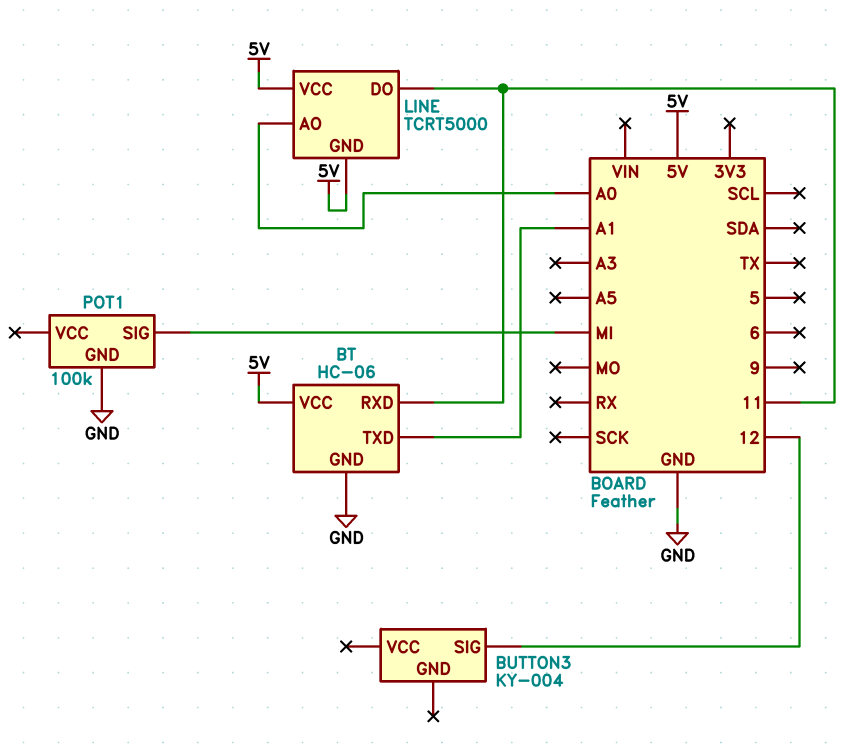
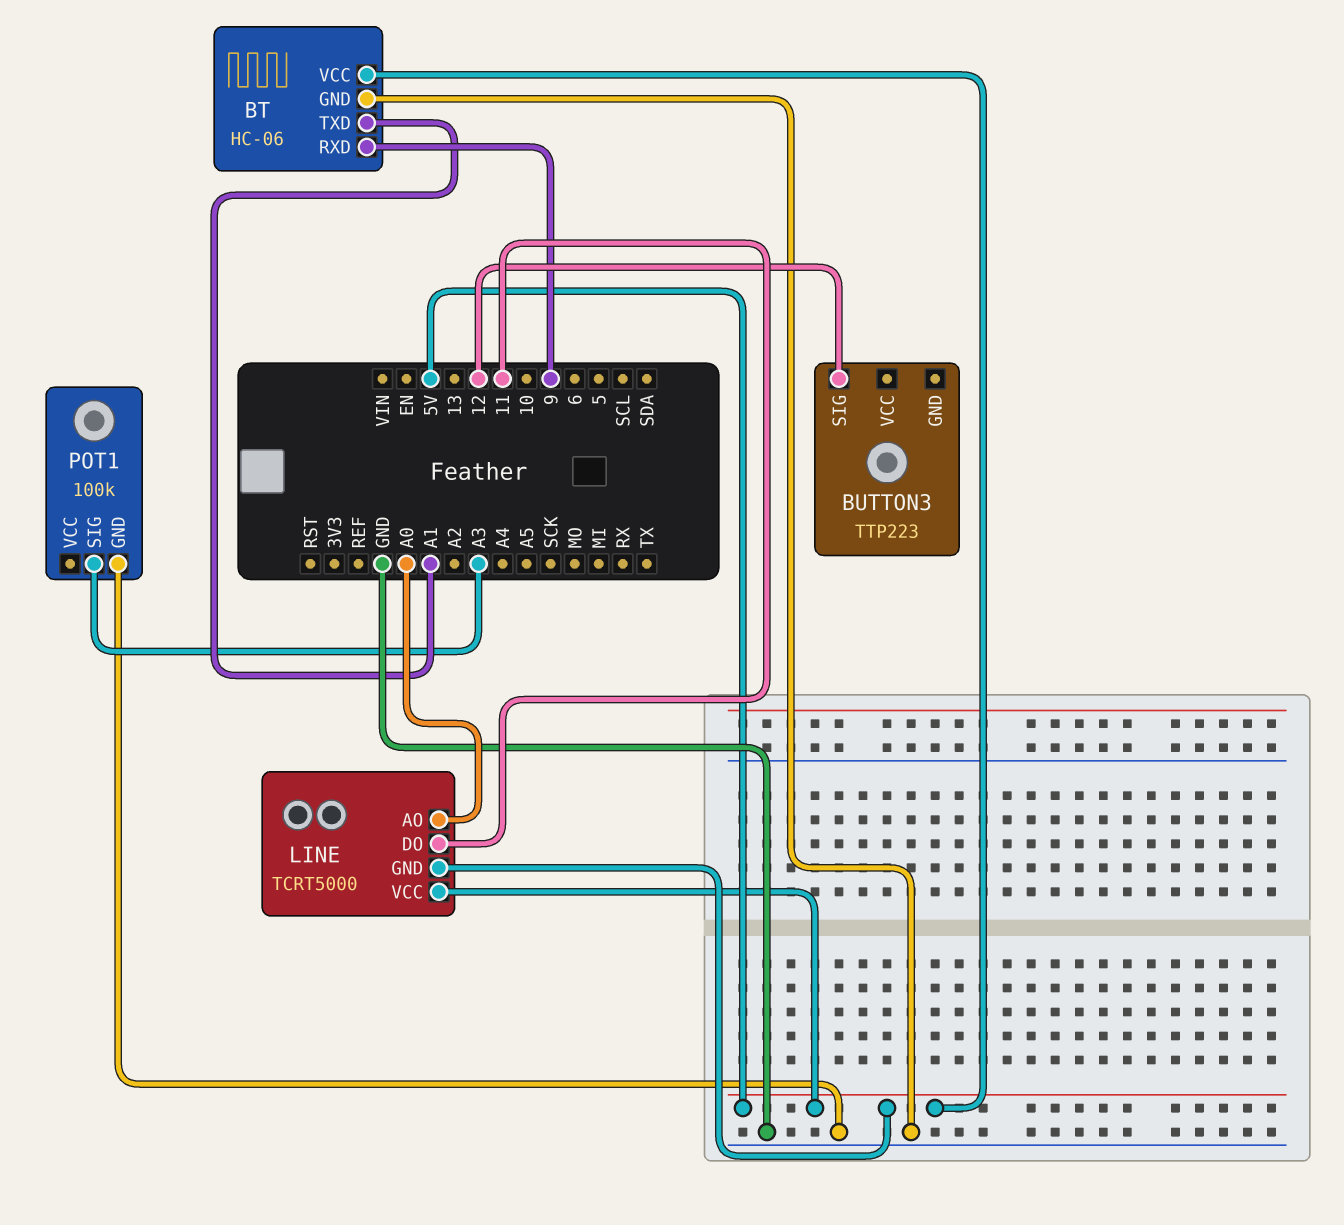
BT pin RXD: 11 -> 9
BUTTON3: KY-004 -> TTP223
POT1 pin SIG: MI -> A3

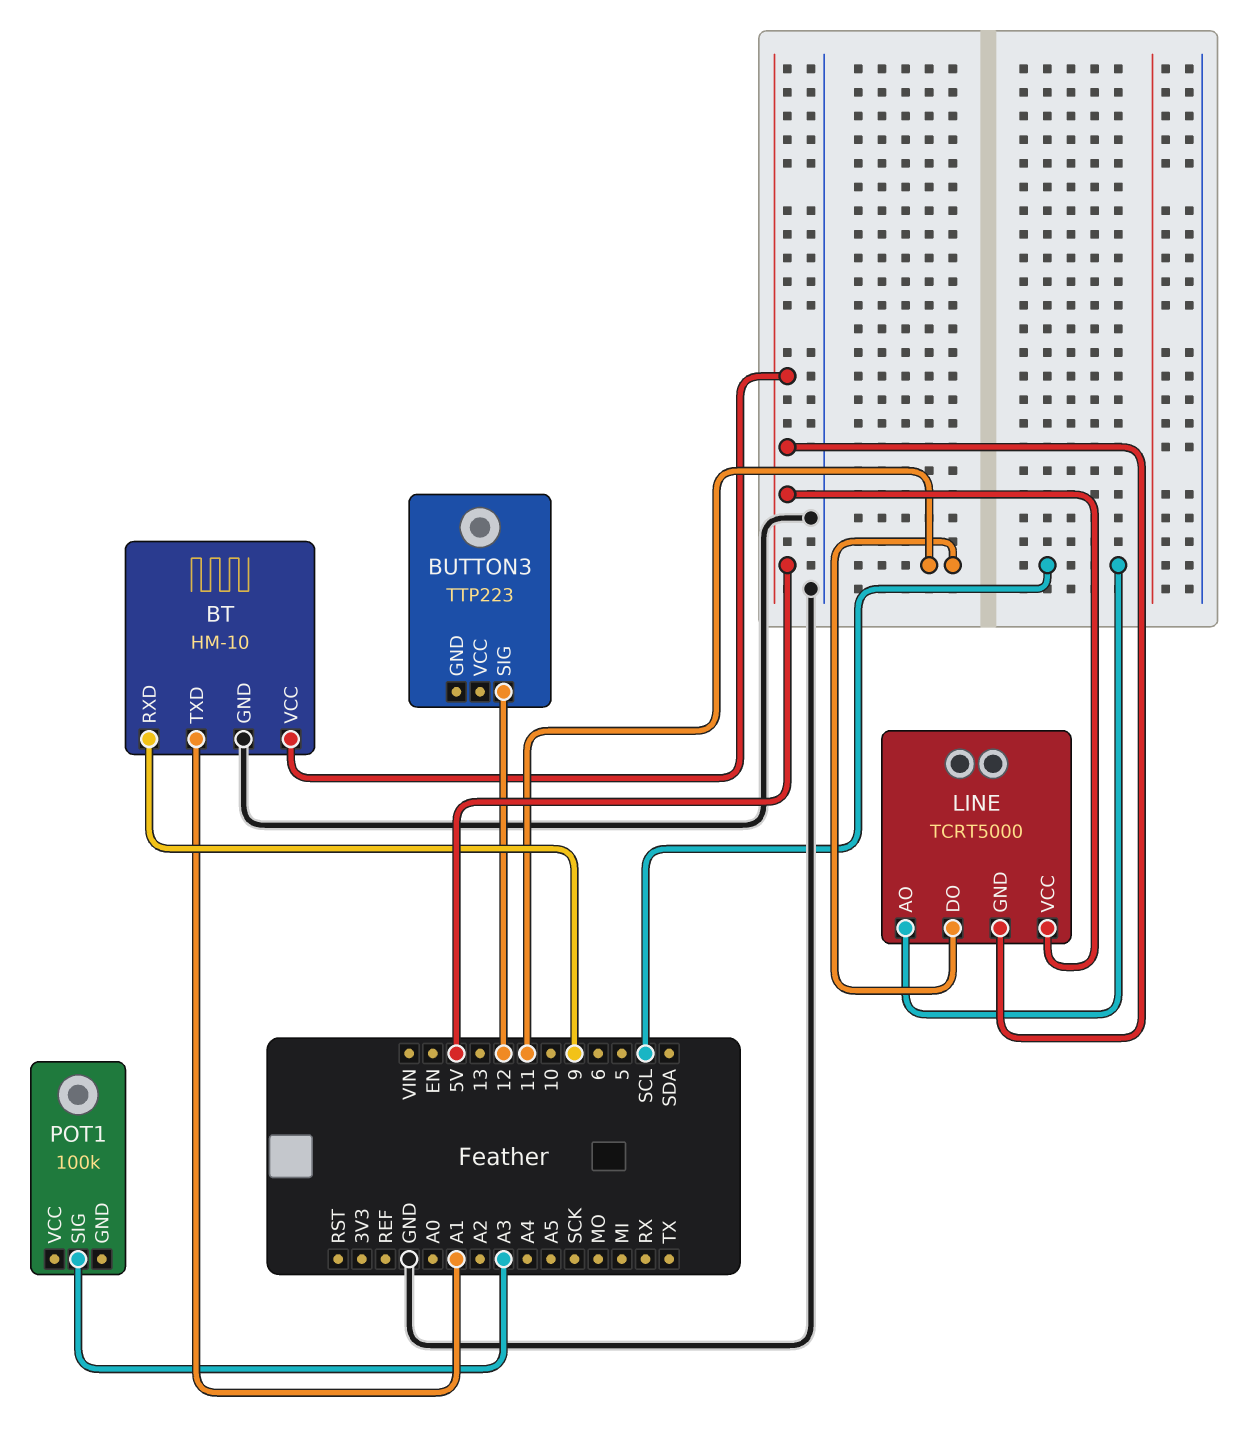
BT: HC-06 -> HM-10
LINE pin AO: A0 -> SCL
POT1 pin GND: GND -> none

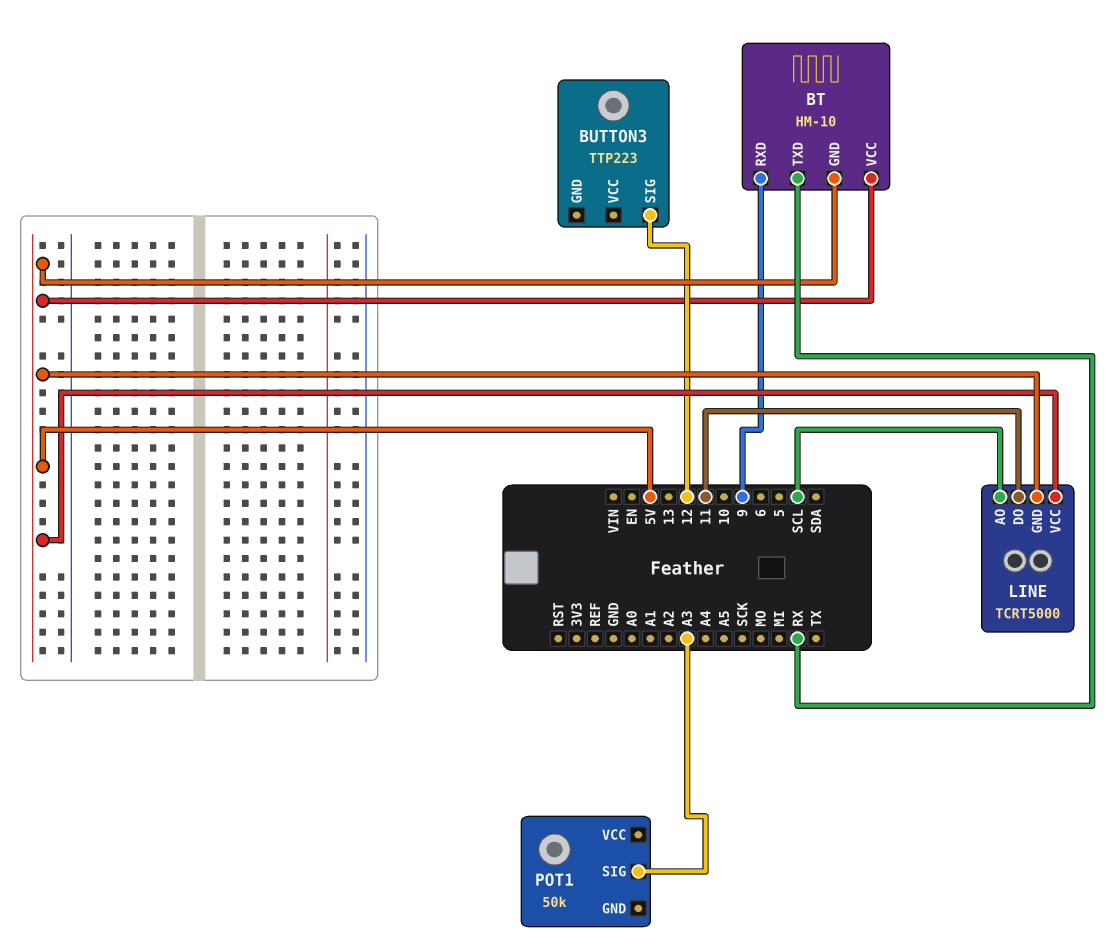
BT pin GND: GND -> 5V
BT pin TXD: A1 -> RX
POT1: 100k -> 50k

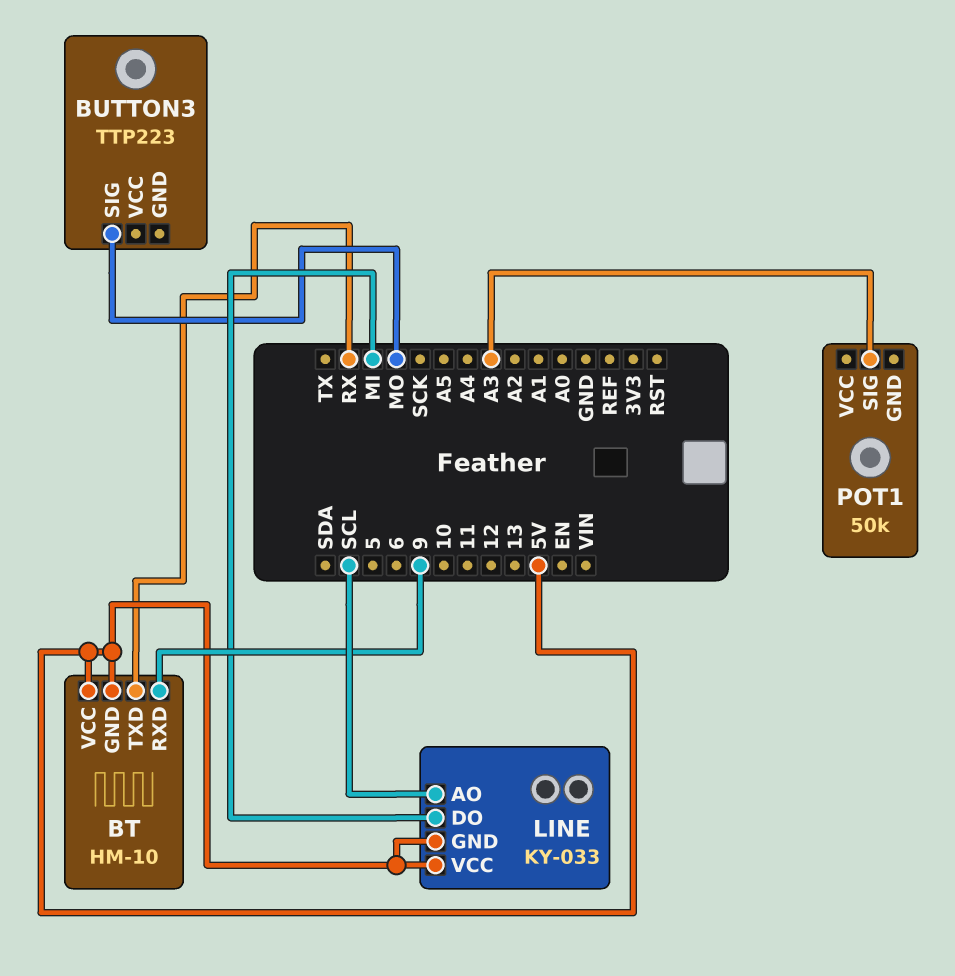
BUTTON3 pin SIG: 12 -> MO
LINE: TCRT5000 -> KY-033
LINE pin DO: 11 -> MI

